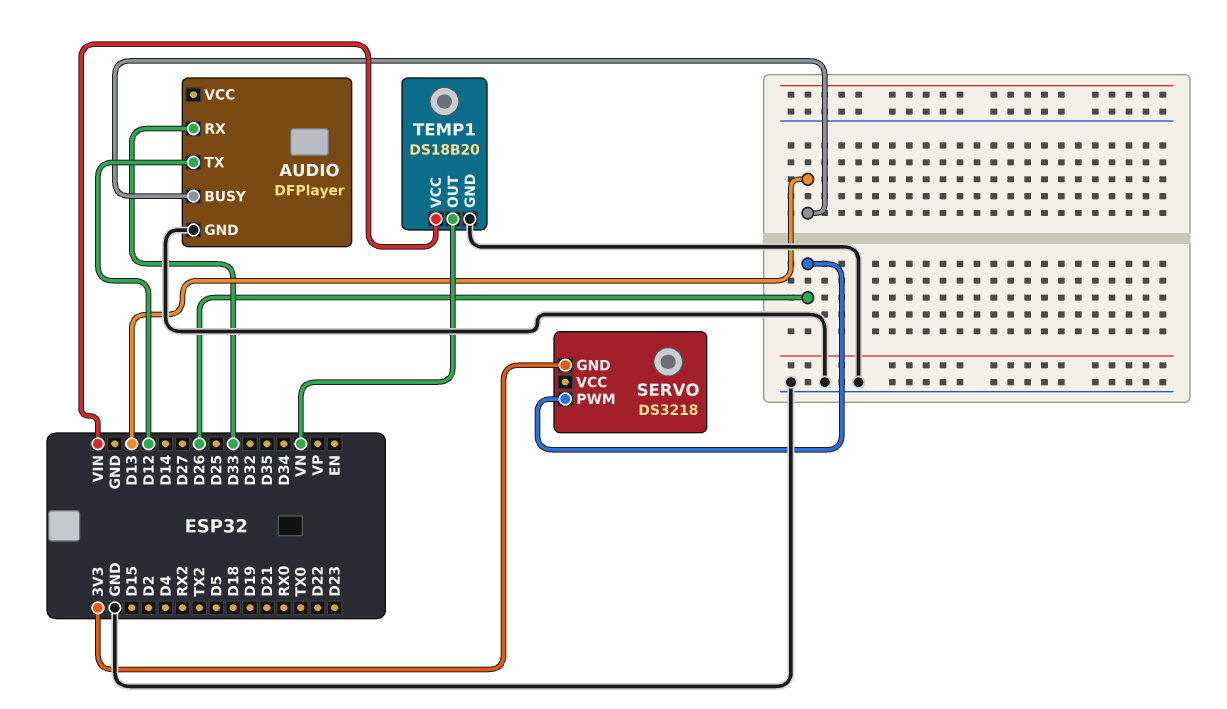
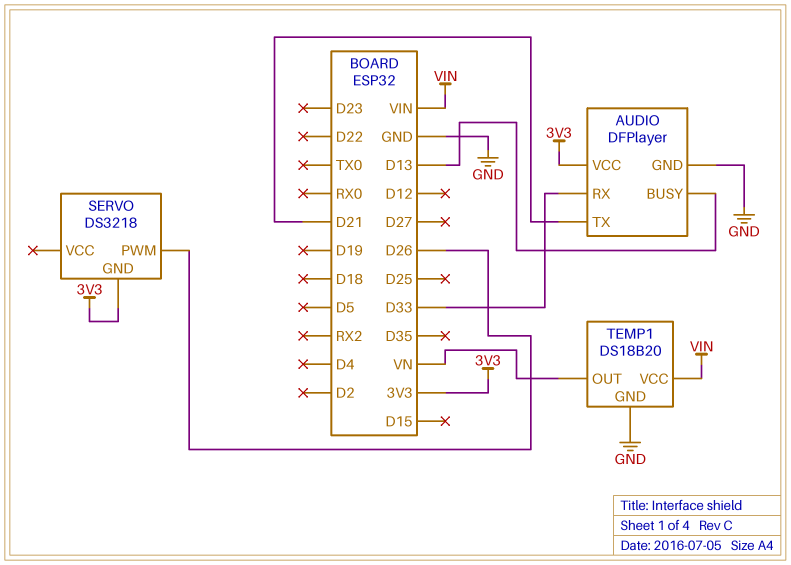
AUDIO pin TX: D12 -> D21
AUDIO pin VCC: none -> 3V3

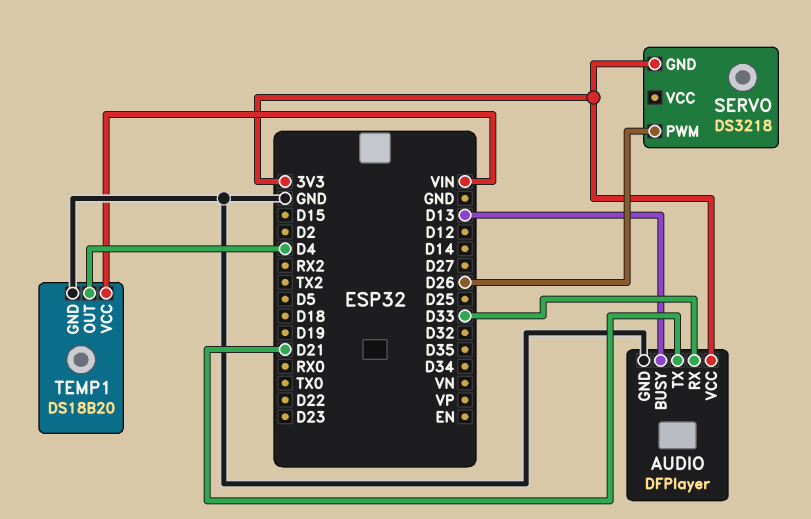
TEMP1 pin OUT: VN -> D4

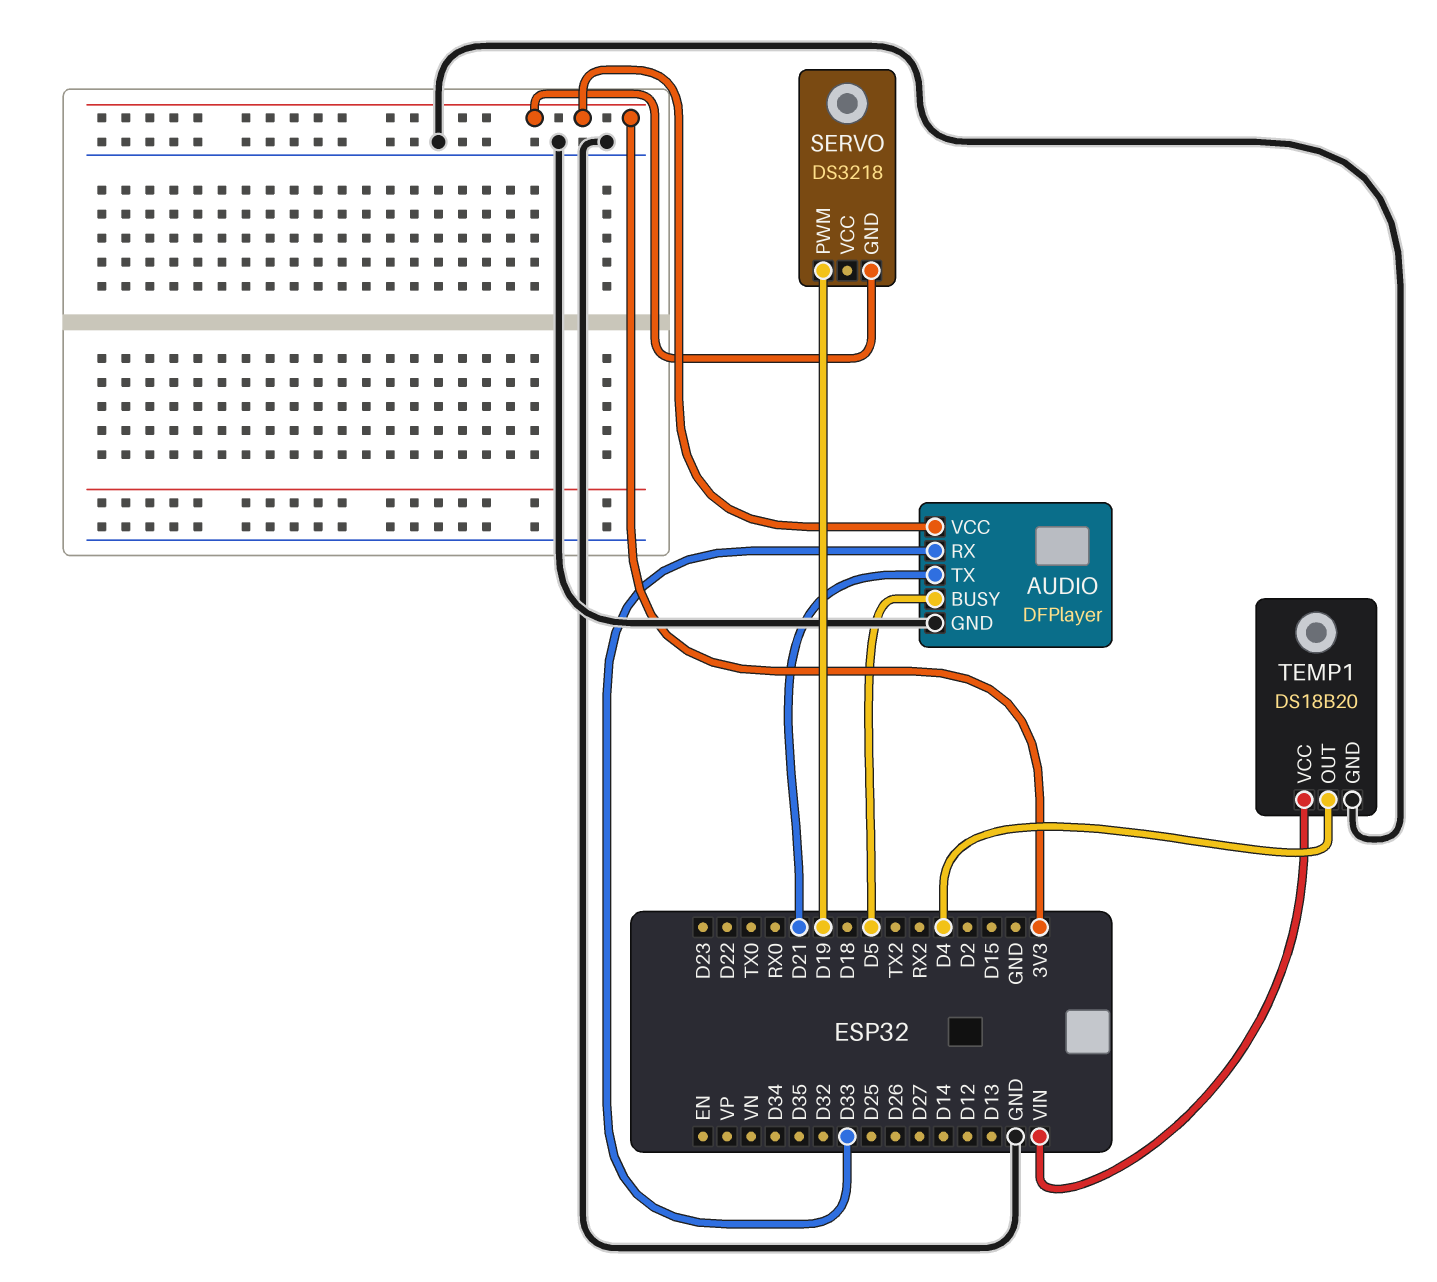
AUDIO pin BUSY: D13 -> D5
SERVO pin PWM: D26 -> D19

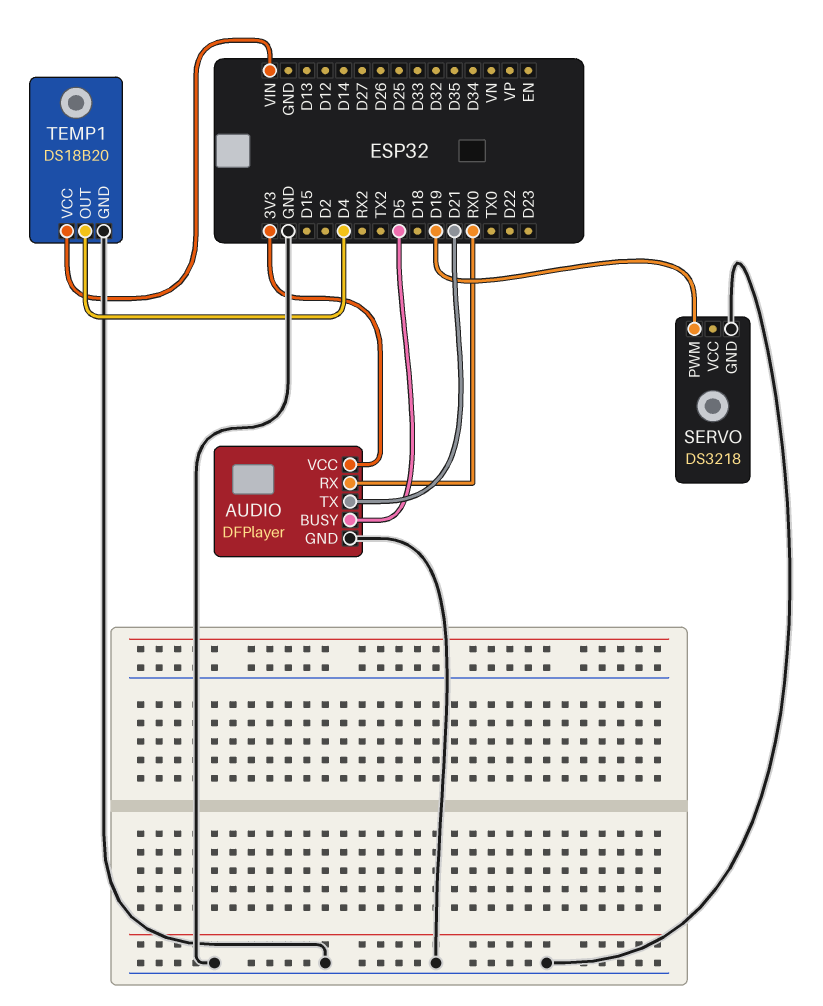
AUDIO pin RX: D33 -> RX0
SERVO pin GND: 3V3 -> GND

